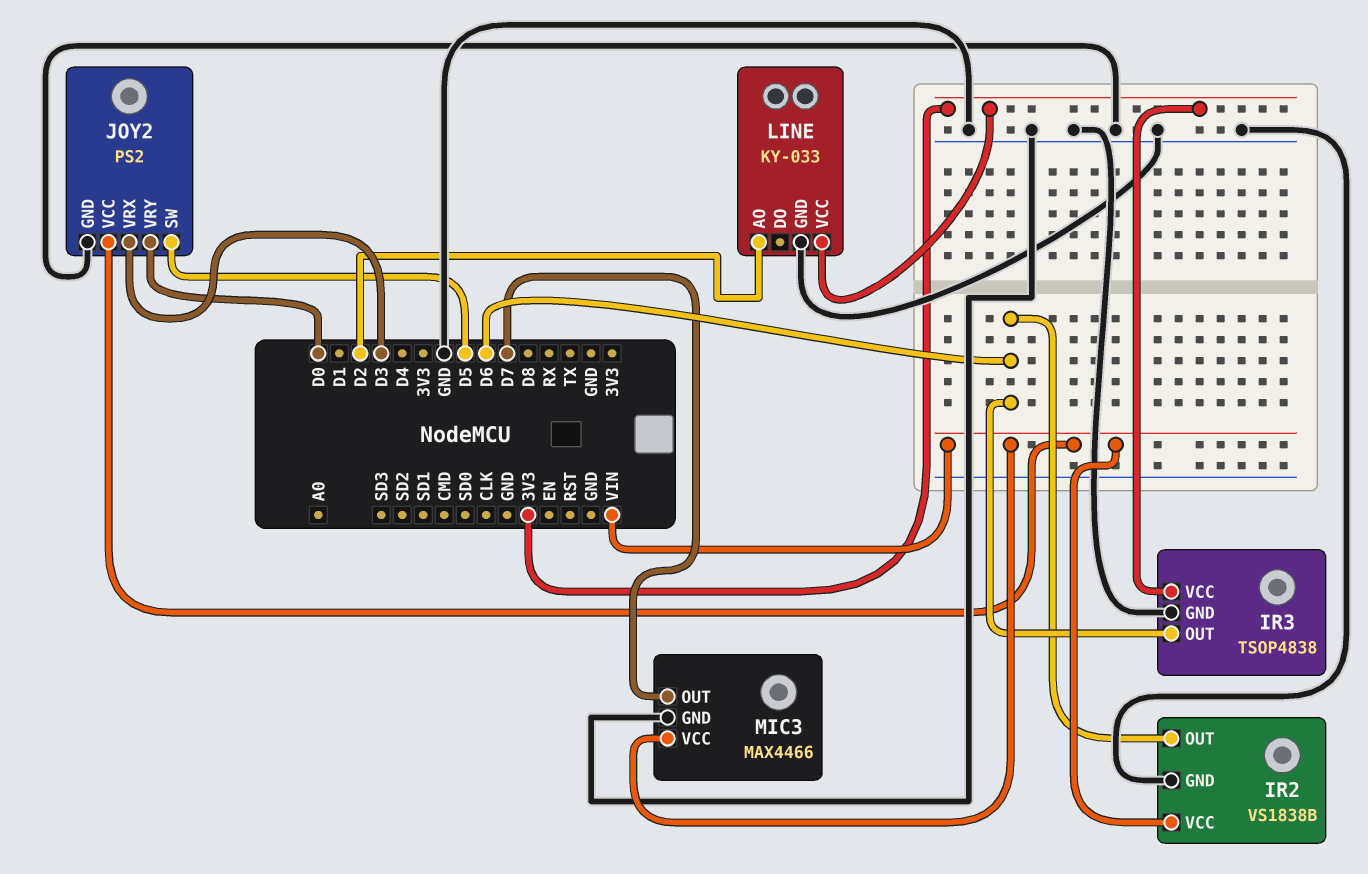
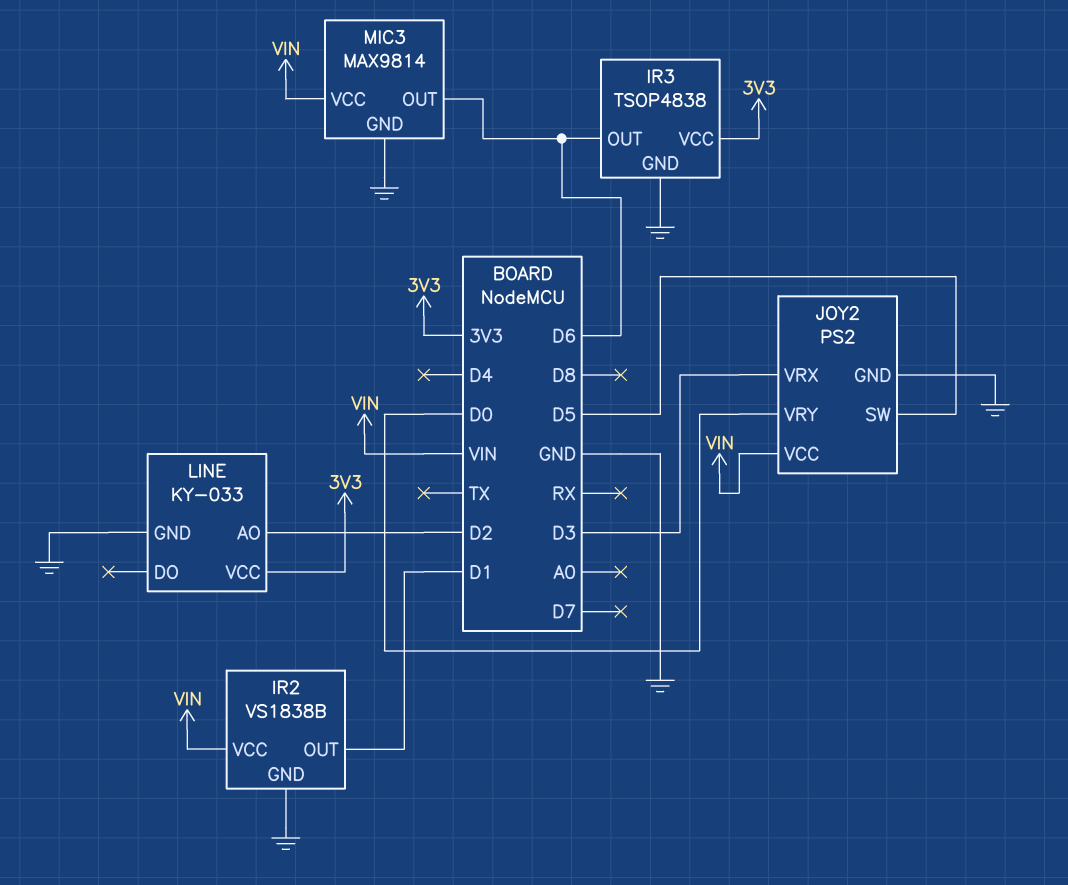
IR2 pin OUT: D6 -> D1
MIC3: MAX4466 -> MAX9814
MIC3 pin OUT: D7 -> D6

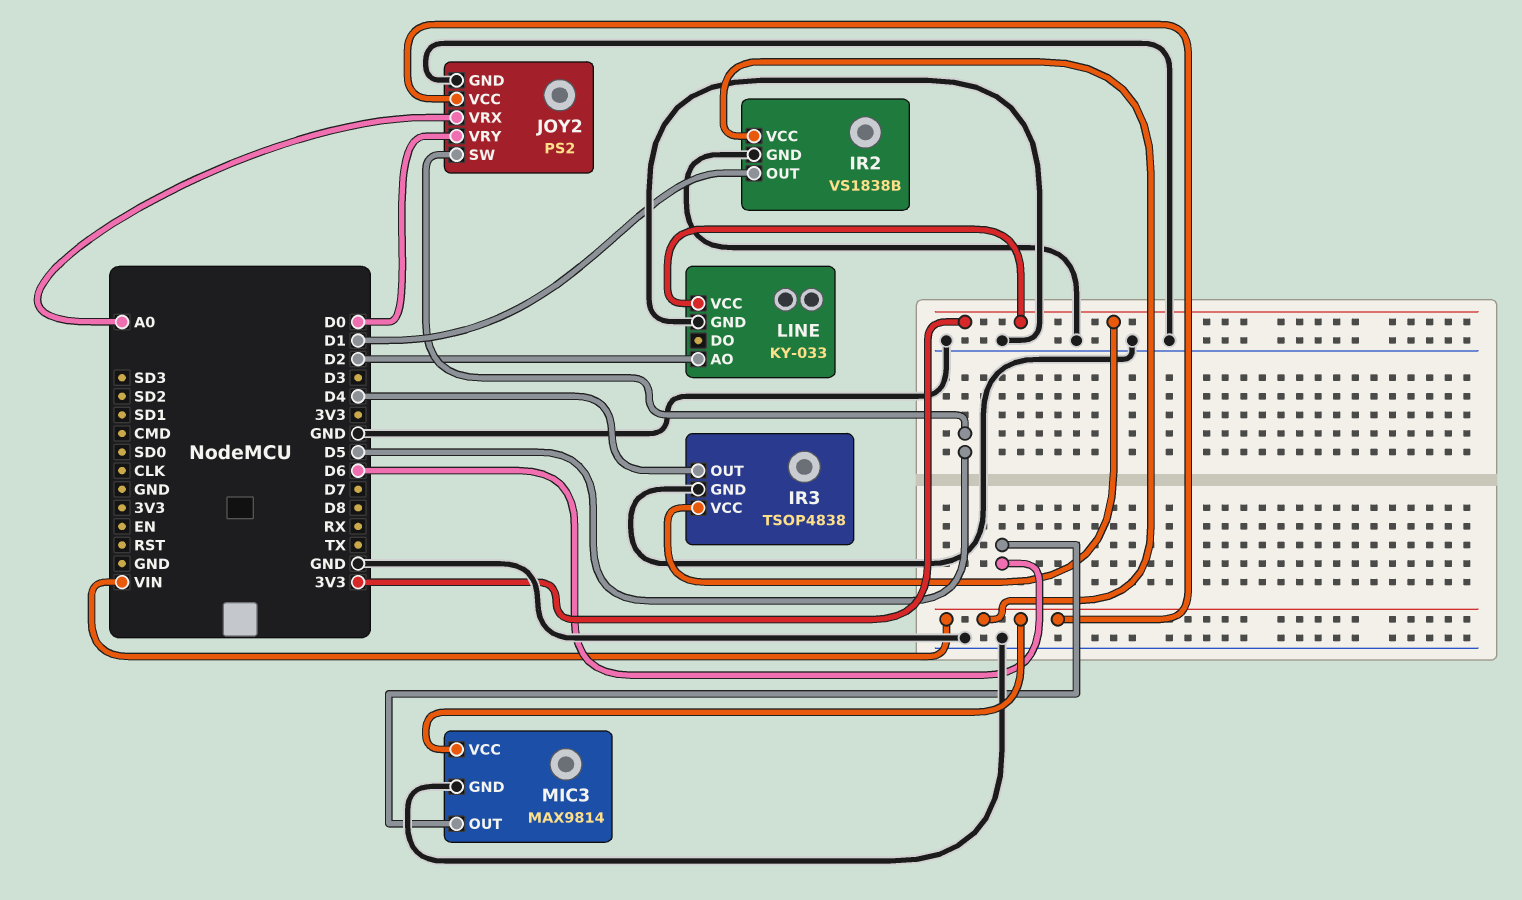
IR3 pin OUT: D6 -> D4
JOY2 pin VRX: D3 -> A0

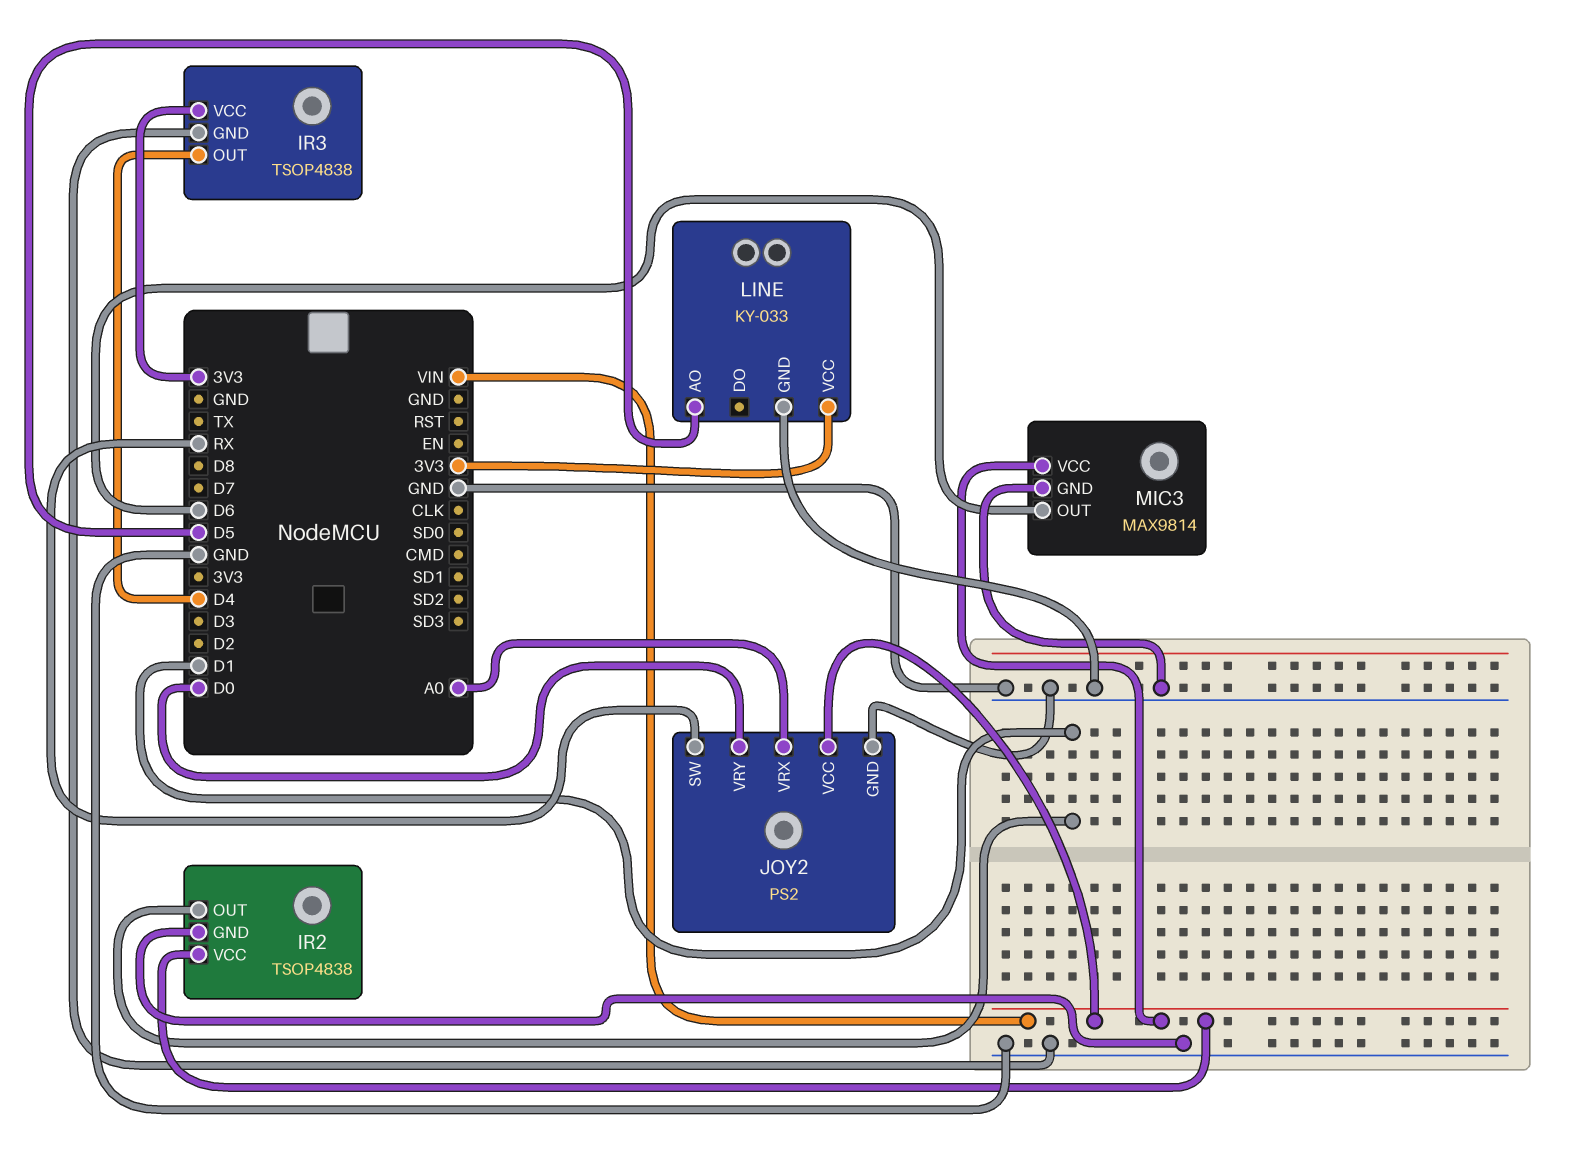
IR2: VS1838B -> TSOP4838
JOY2 pin SW: D5 -> RX
LINE pin AO: D2 -> D5

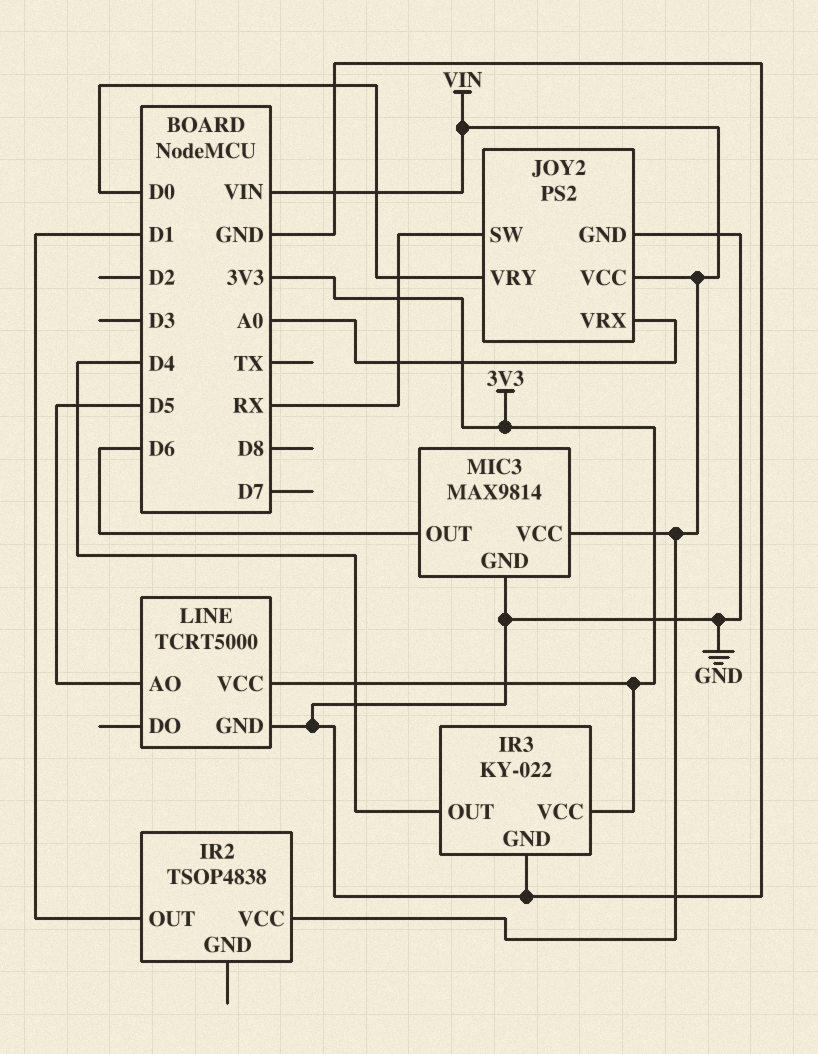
IR2 pin GND: GND -> none
IR3: TSOP4838 -> KY-022
LINE: KY-033 -> TCRT5000

